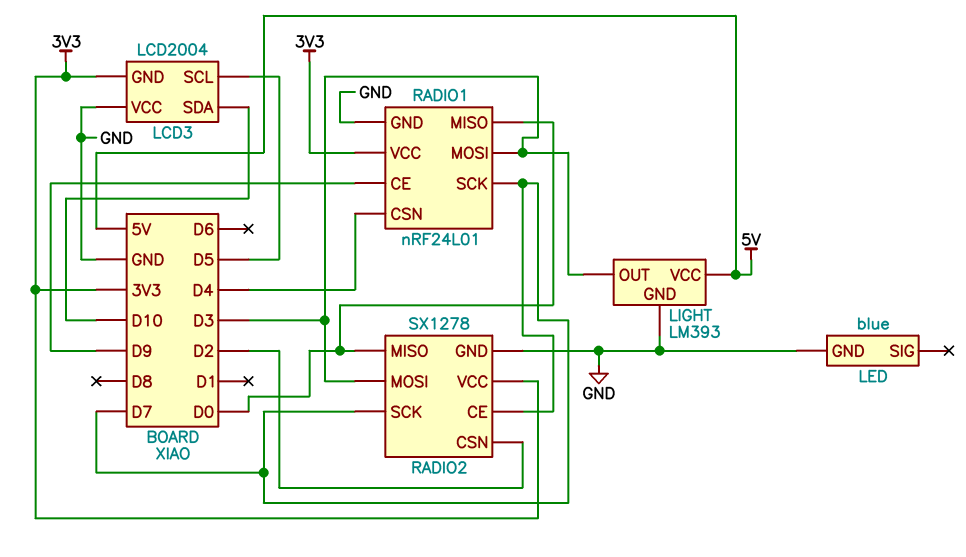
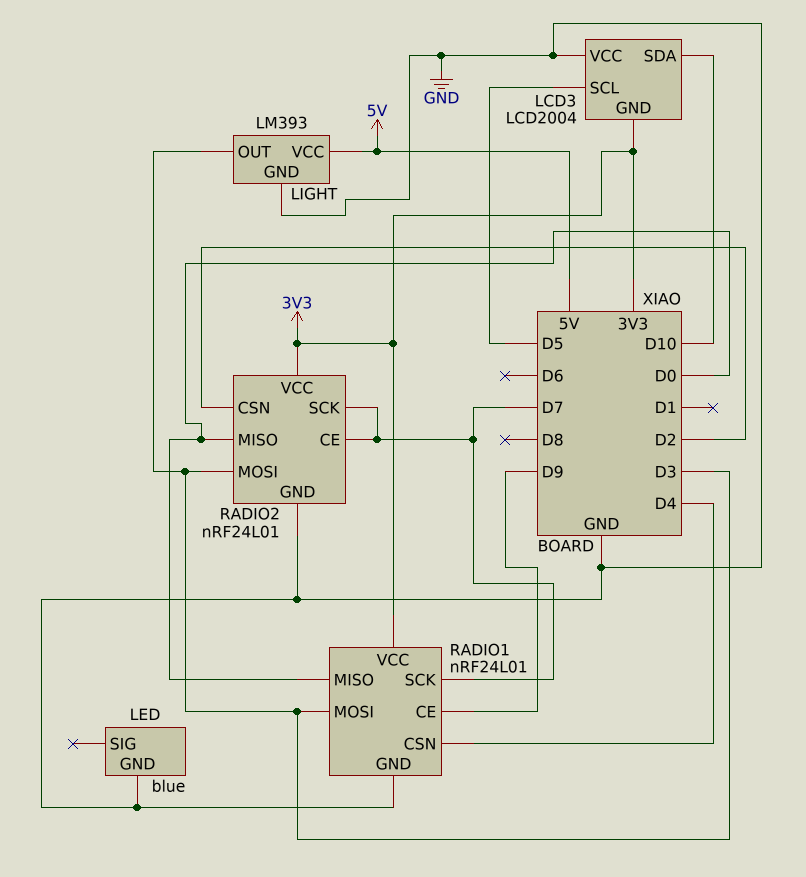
RADIO2: SX1278 -> nRF24L01

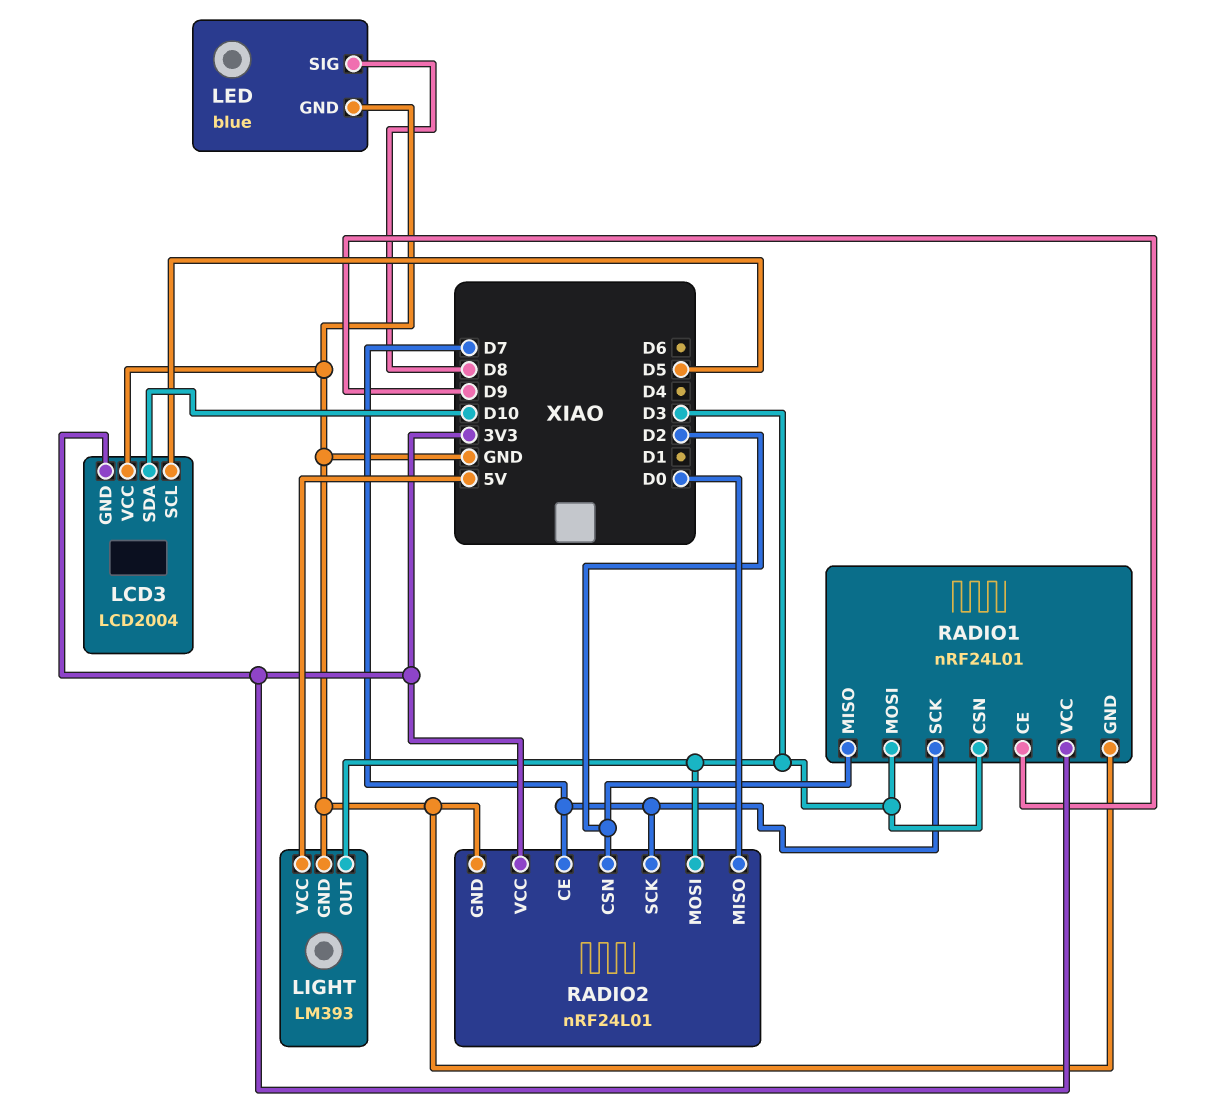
LED pin SIG: none -> D8
RADIO1 pin CSN: D4 -> D3
RADIO1 pin MISO: D0 -> D2

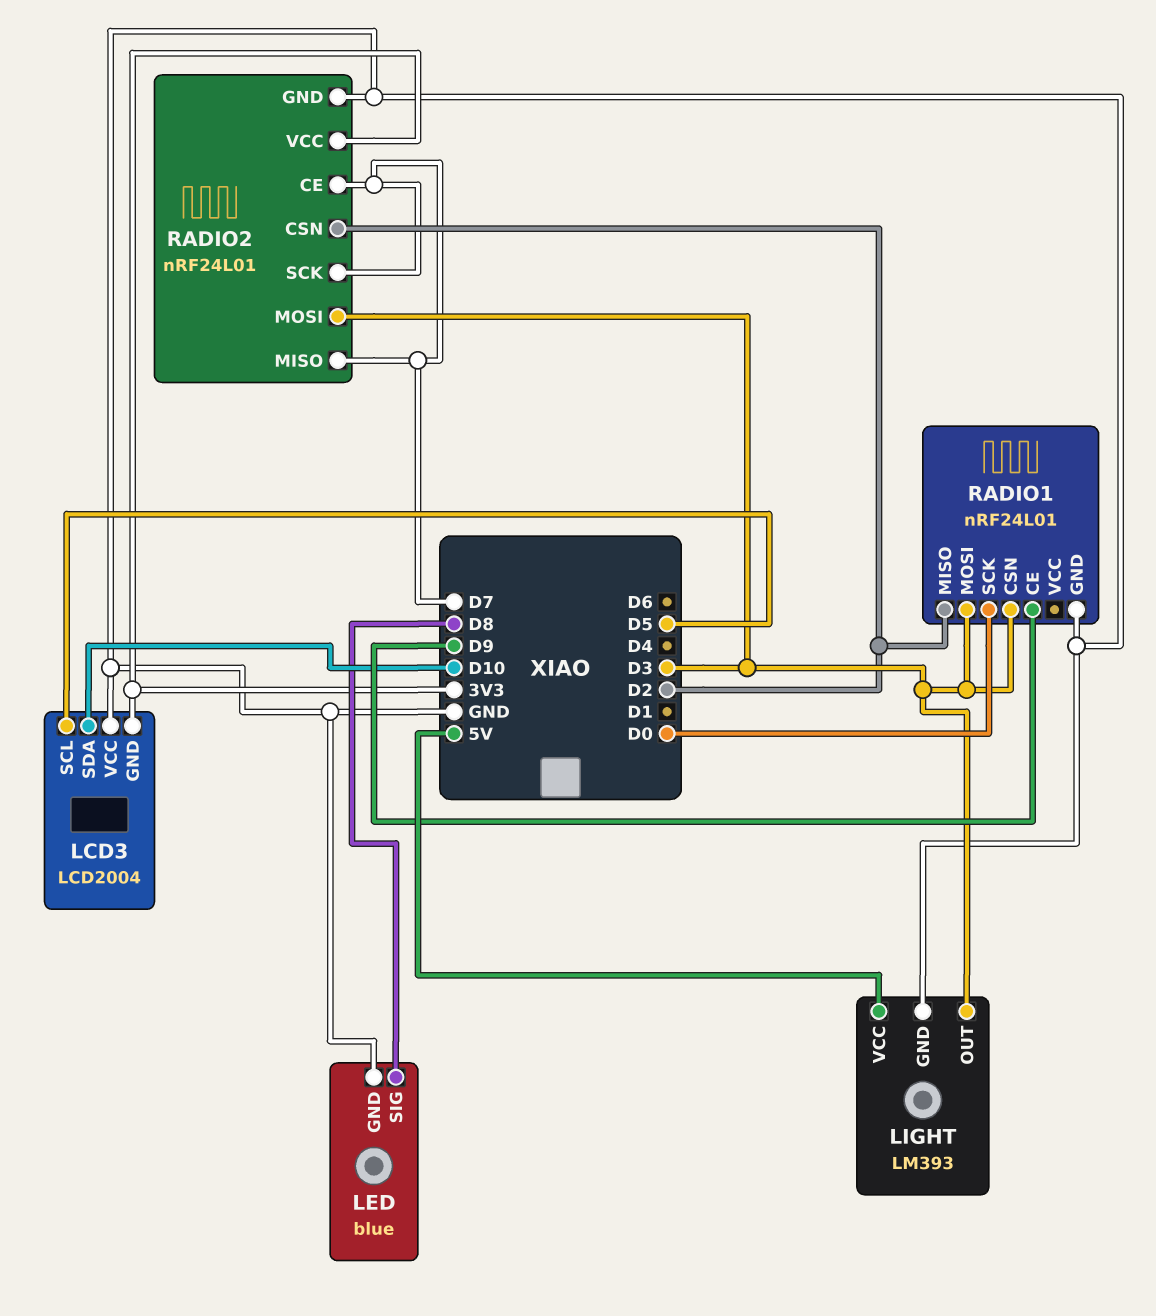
RADIO1 pin SCK: D7 -> D0
RADIO1 pin VCC: 3V3 -> none
RADIO2 pin MISO: D0 -> D7

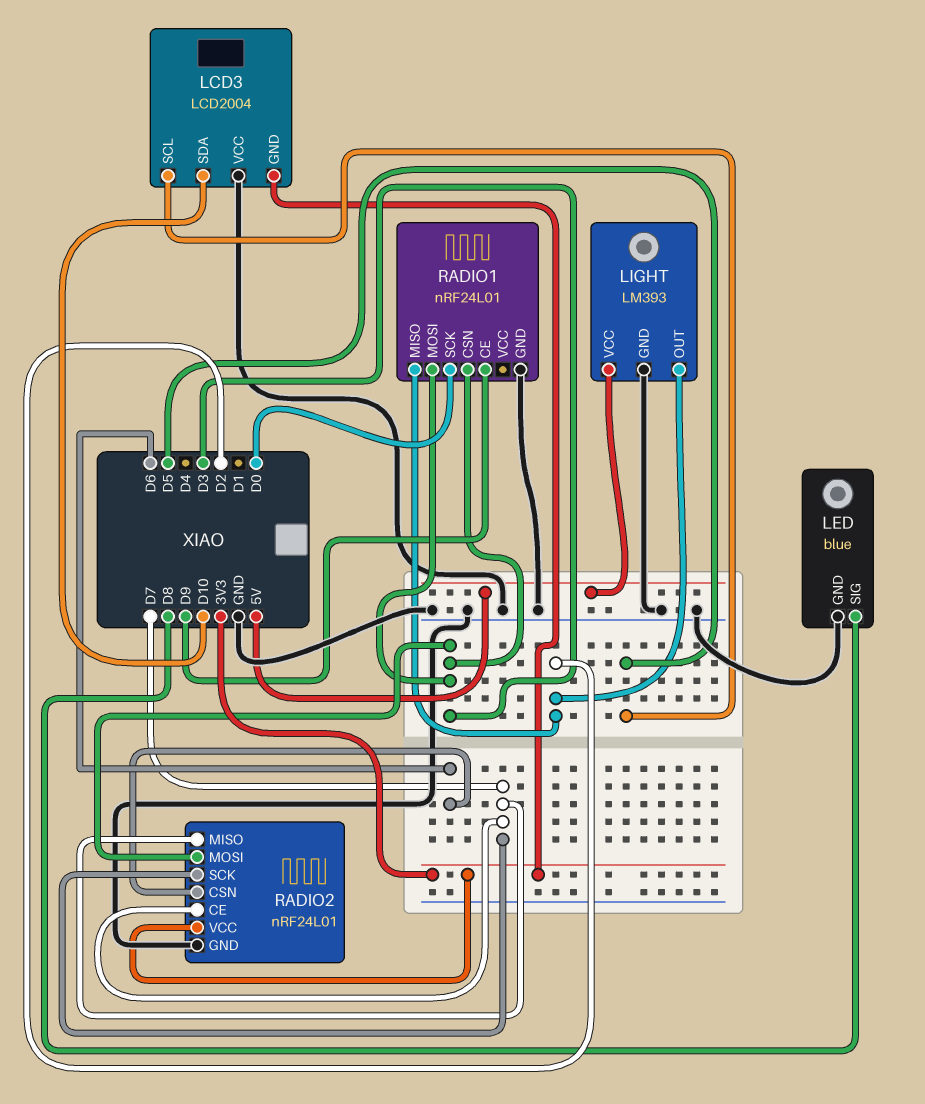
LIGHT pin OUT: D3 -> D2
RADIO2 pin CSN: D2 -> D6

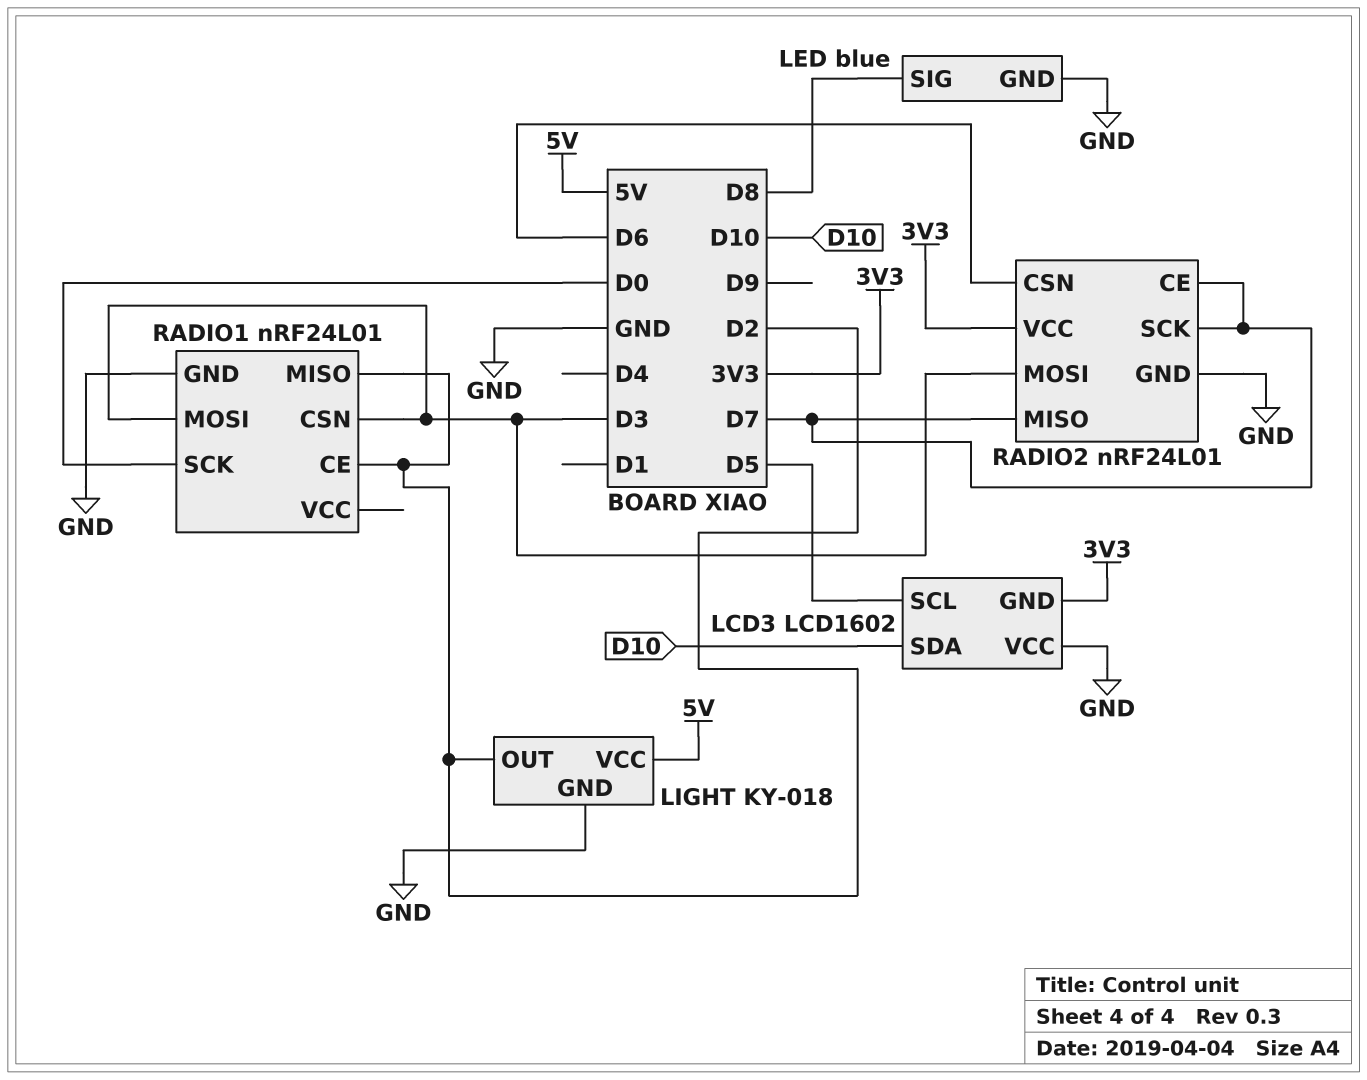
LCD3: LCD2004 -> LCD1602
LIGHT: LM393 -> KY-018
RADIO1 pin CE: D9 -> D2

